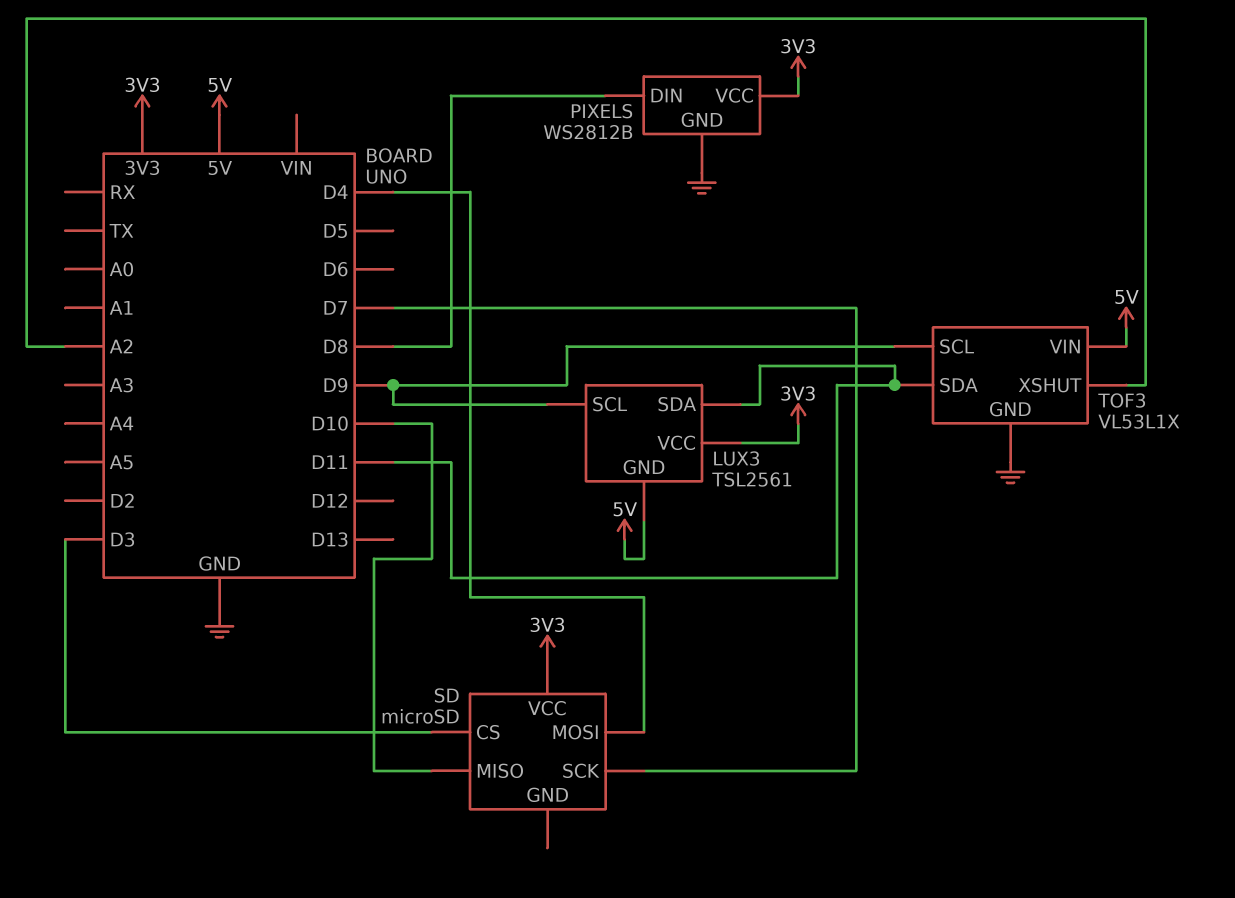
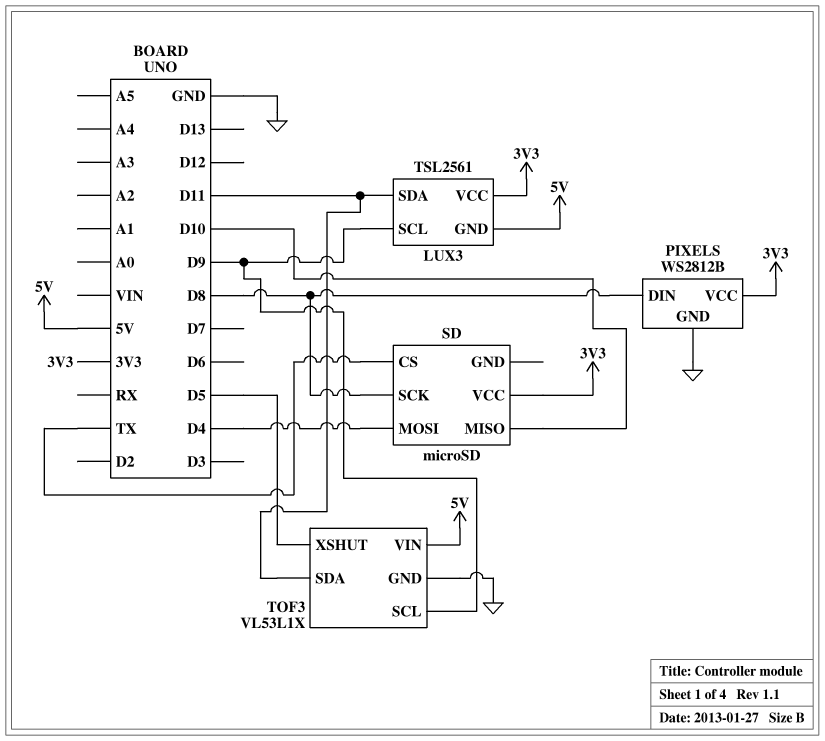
SD pin CS: D3 -> TX
SD pin SCK: D7 -> D8
TOF3 pin XSHUT: A2 -> D5

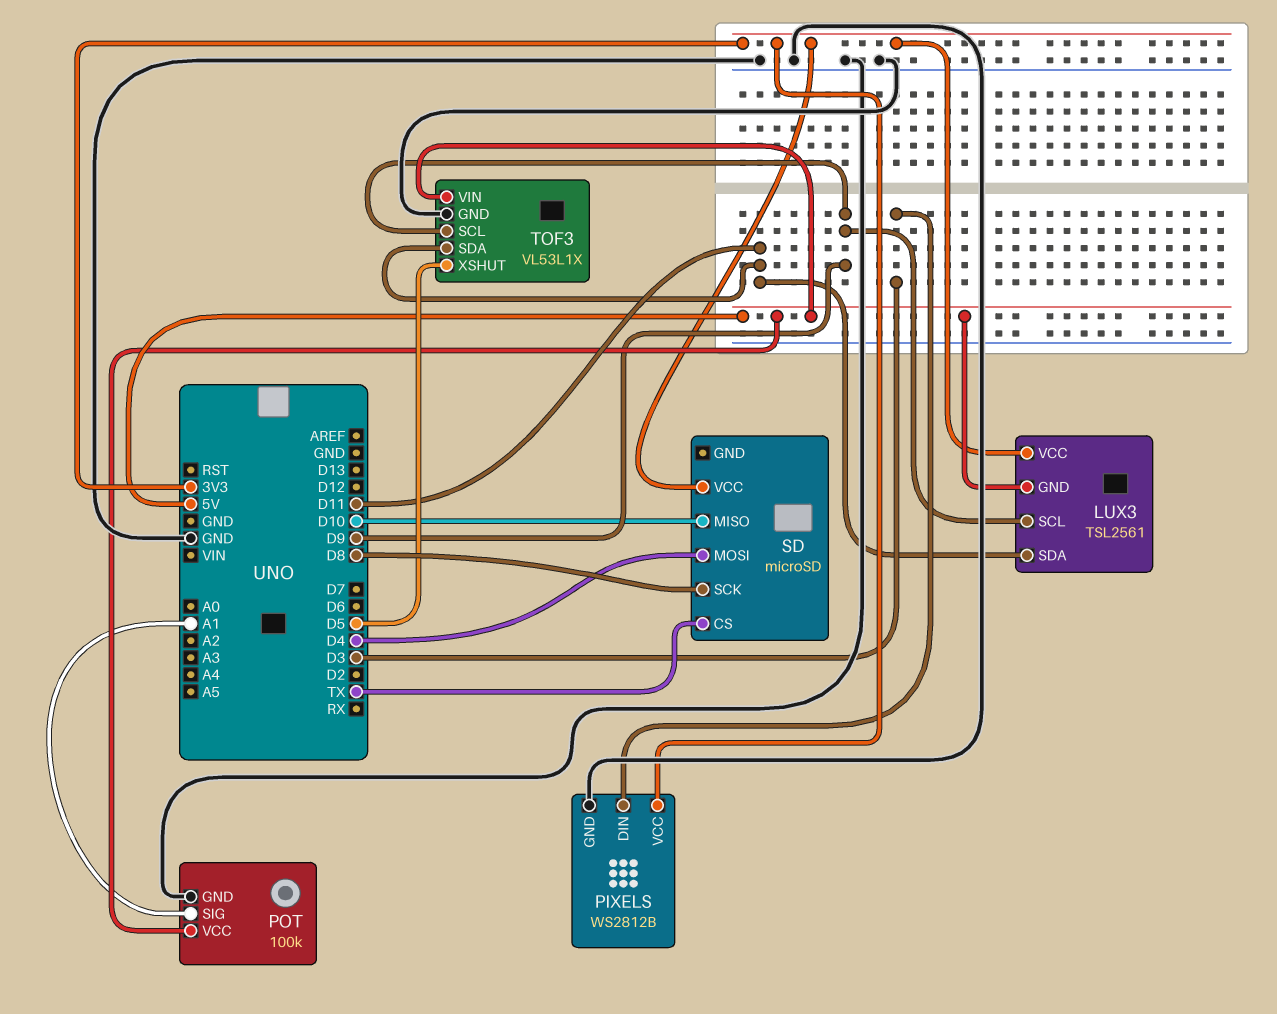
PIXELS pin DIN: D8 -> D3
POT: none -> 100k
POT pin GND: none -> GND
POT pin SIG: none -> A1
POT pin VCC: none -> 5V

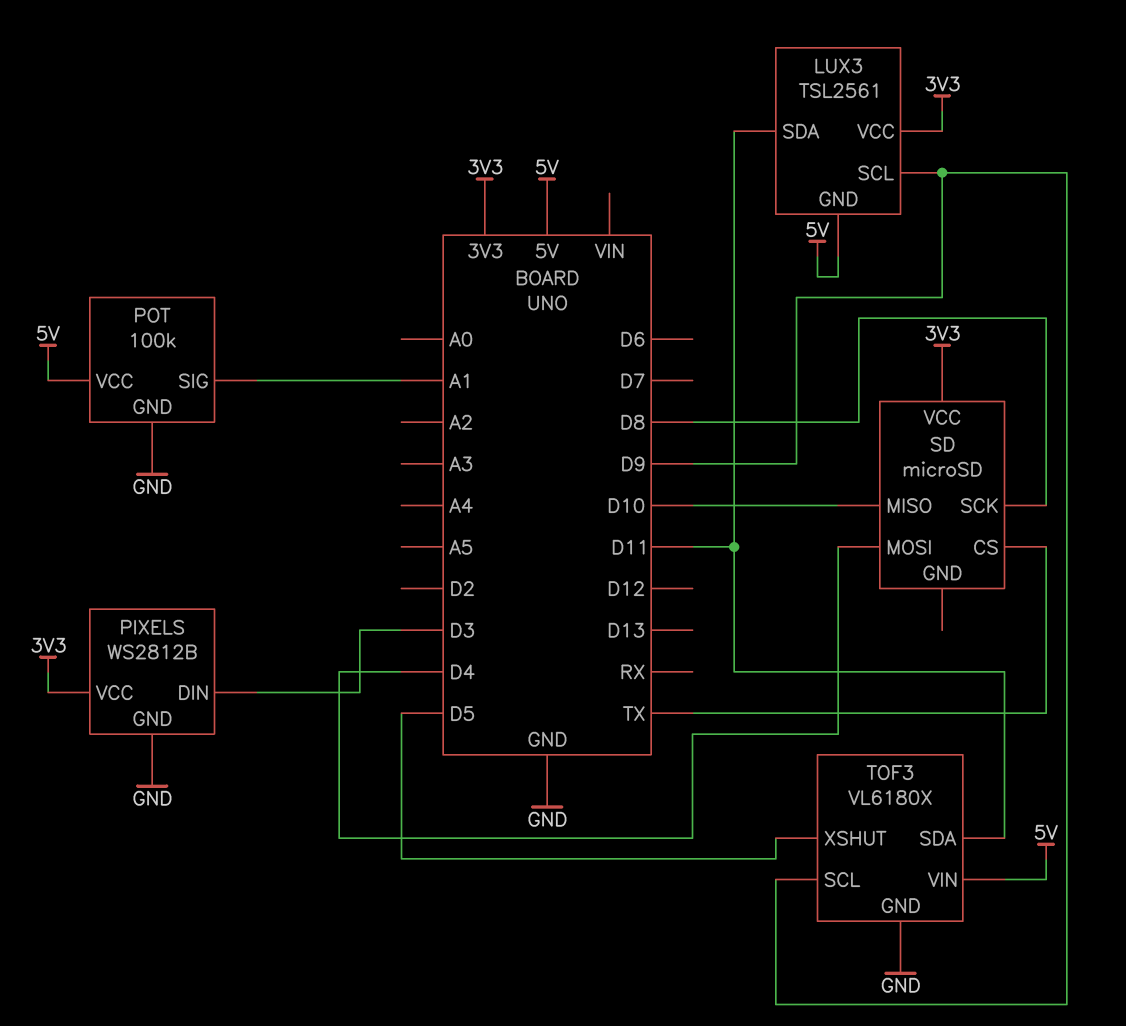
TOF3: VL53L1X -> VL6180X

